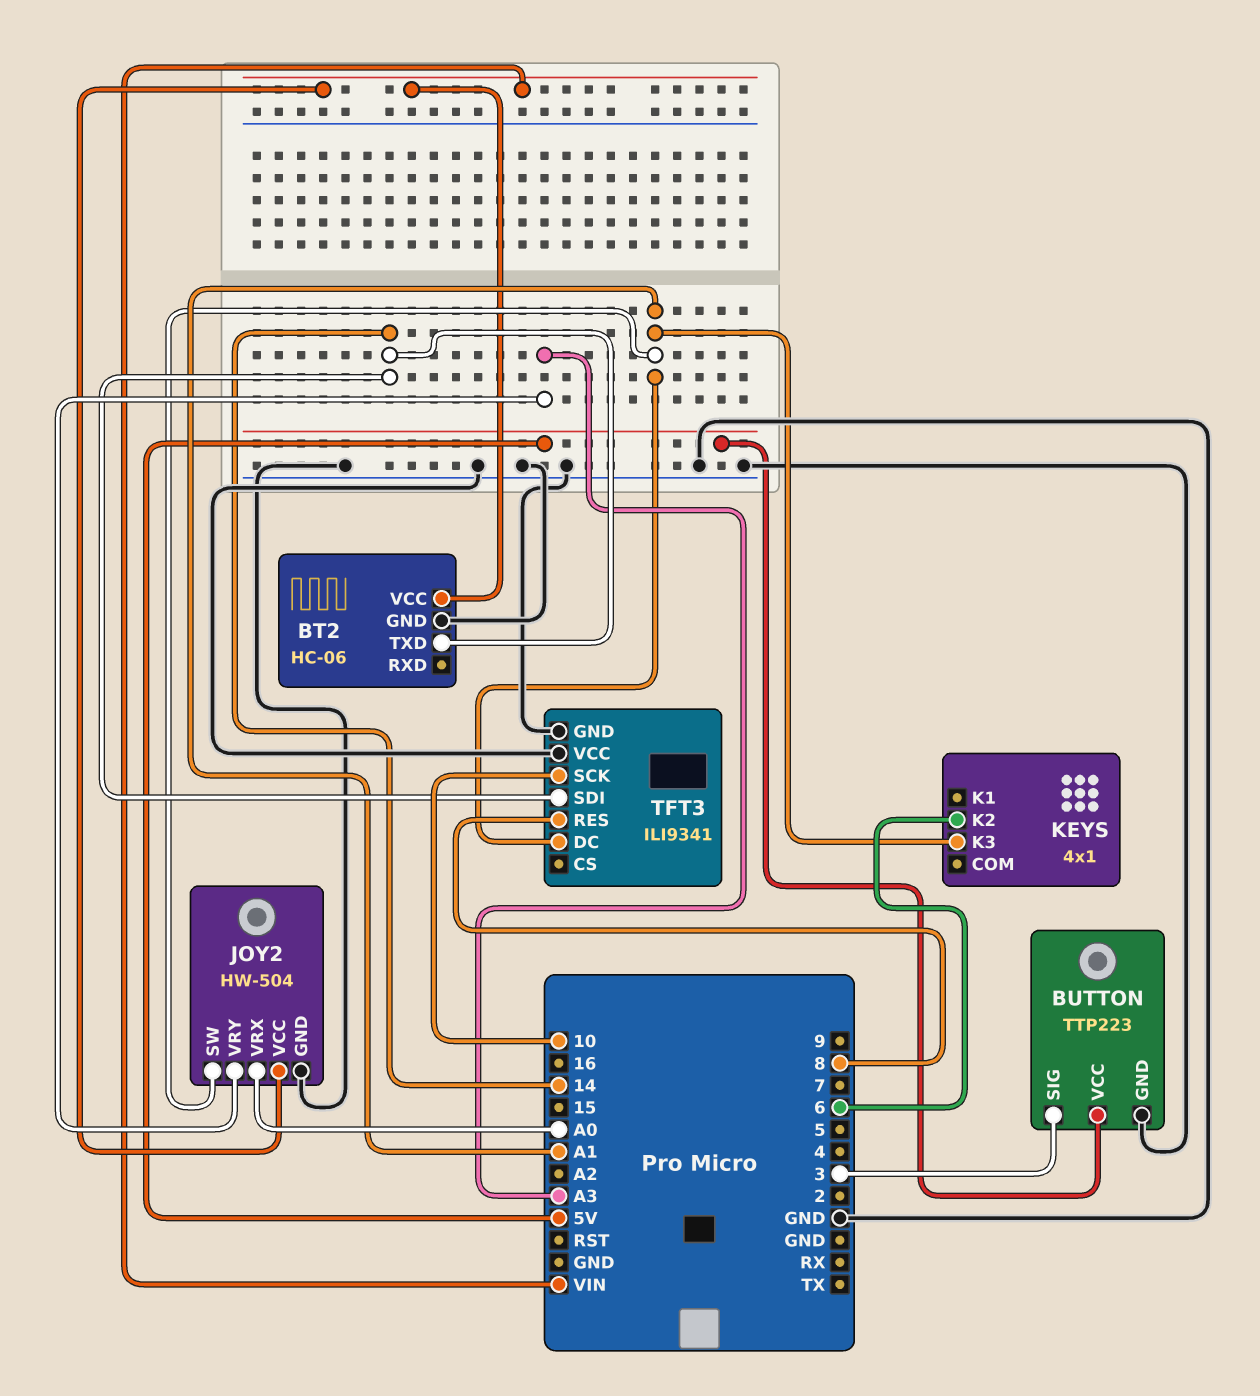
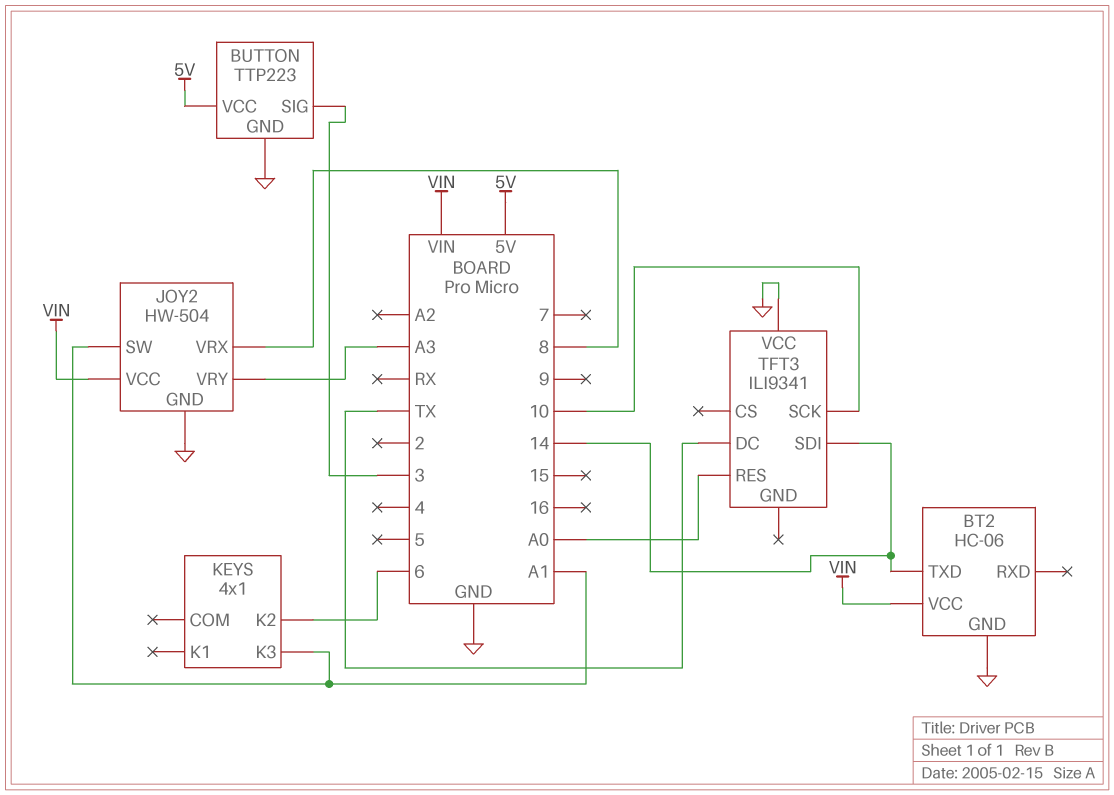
JOY2 pin VRX: A0 -> 8
TFT3 pin DC: A1 -> TX
TFT3 pin GND: GND -> none
TFT3 pin RES: 8 -> A0

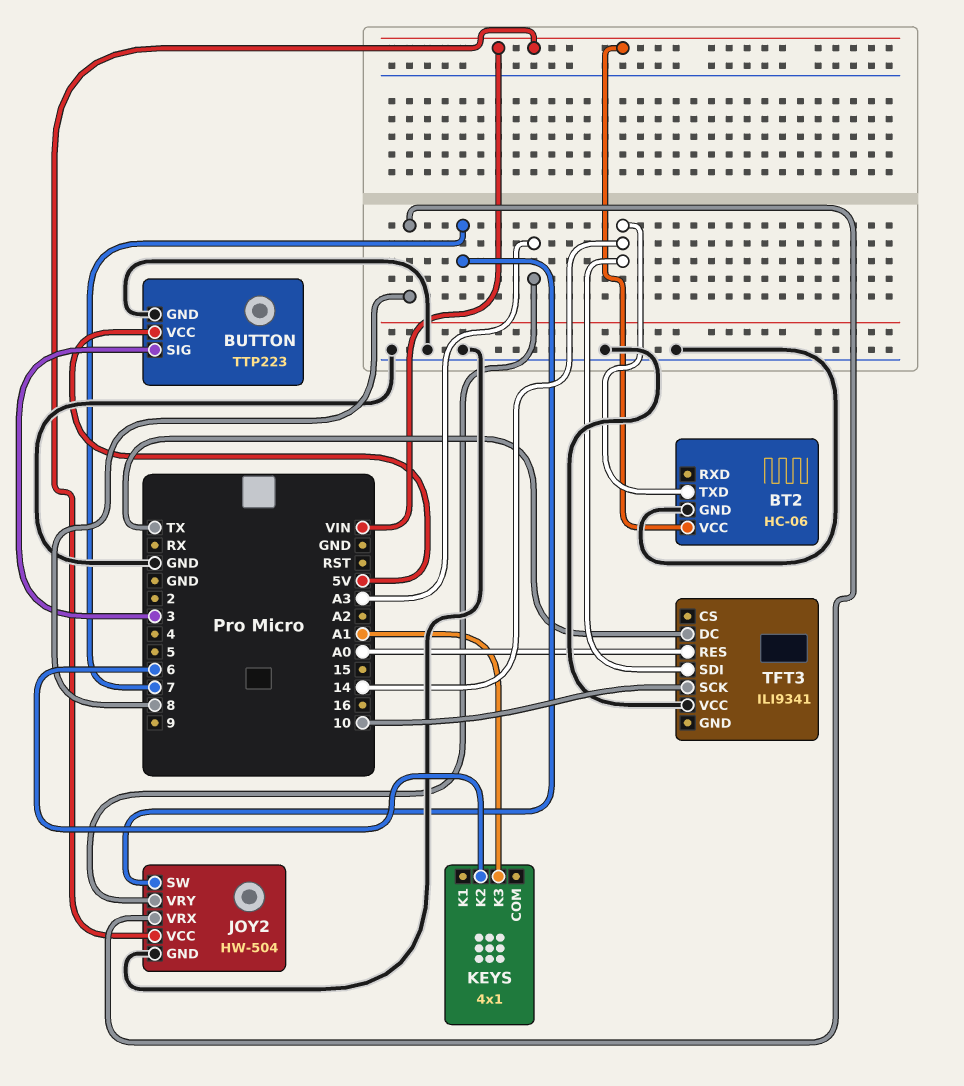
JOY2 pin SW: A1 -> 7

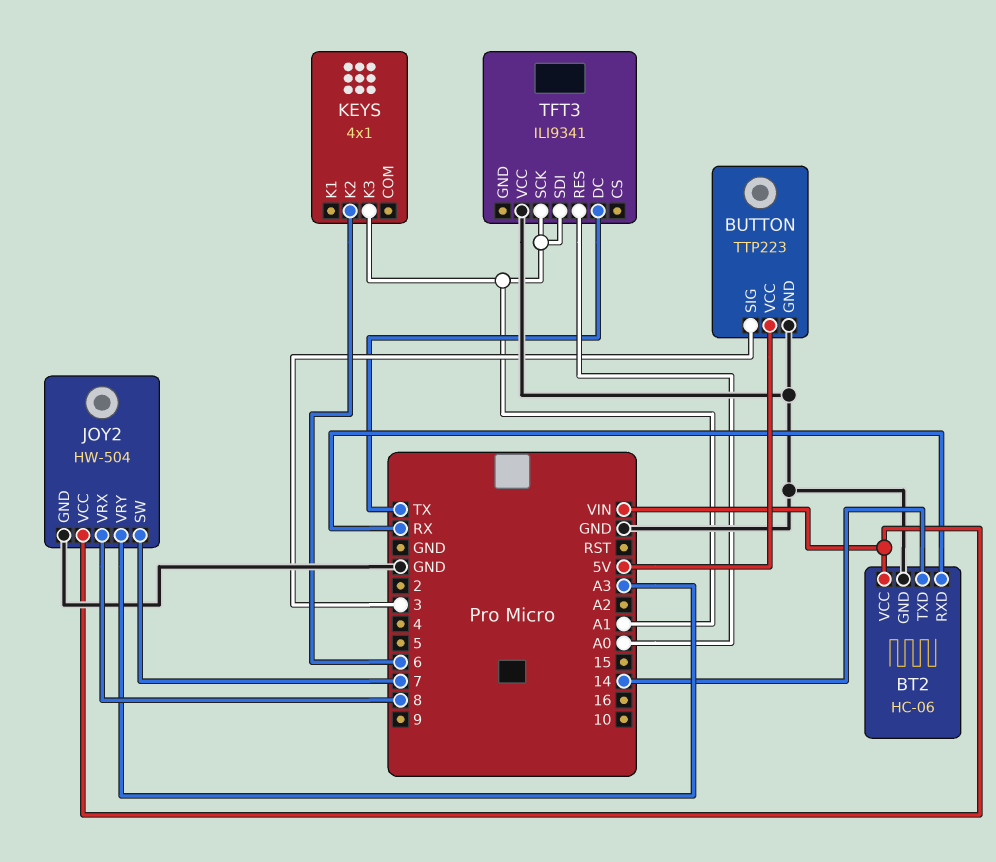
BT2 pin RXD: none -> RX
TFT3 pin SCK: 10 -> A1
TFT3 pin SDI: 14 -> A1

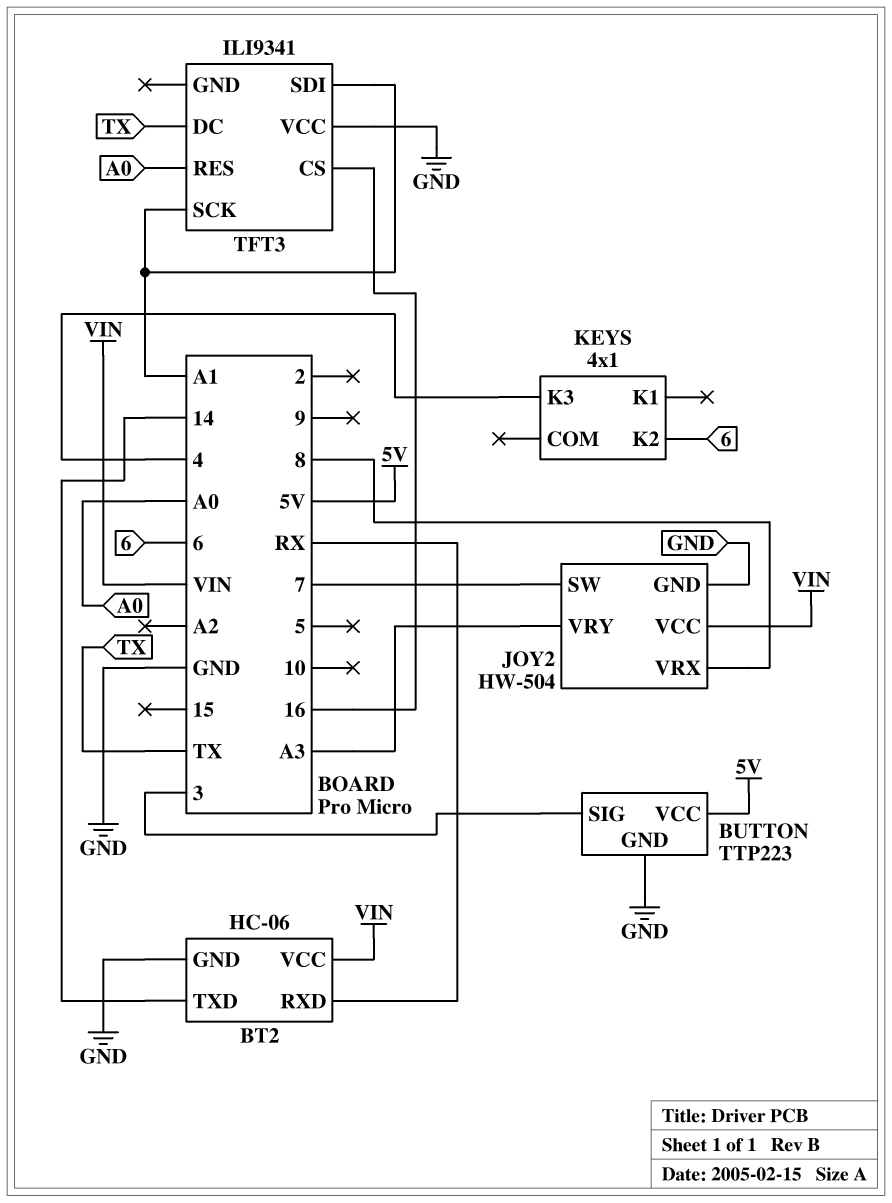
KEYS pin K3: A1 -> 4
TFT3 pin CS: none -> 16

